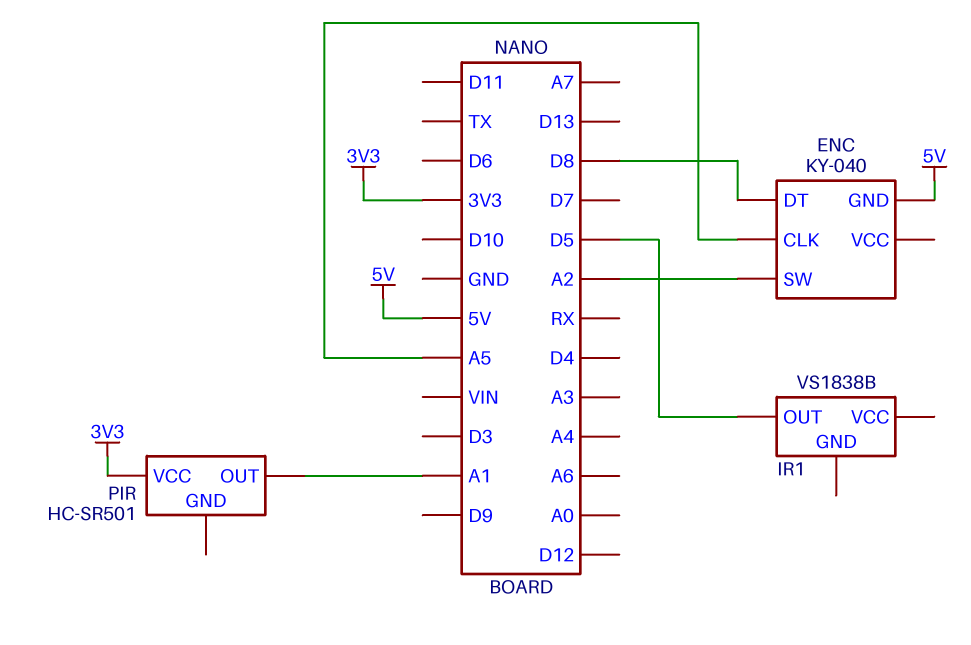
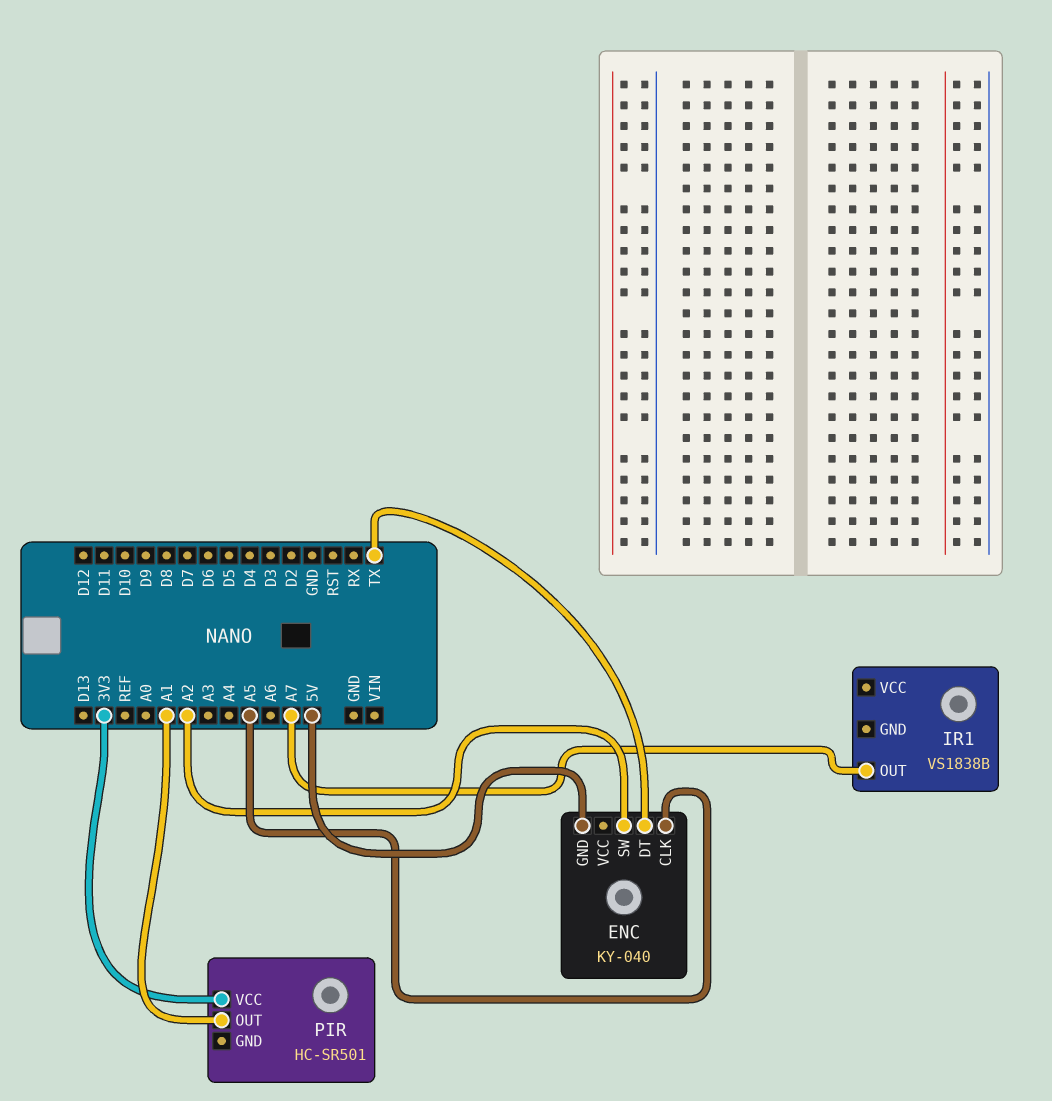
ENC pin DT: D8 -> TX
IR1 pin OUT: D5 -> A7

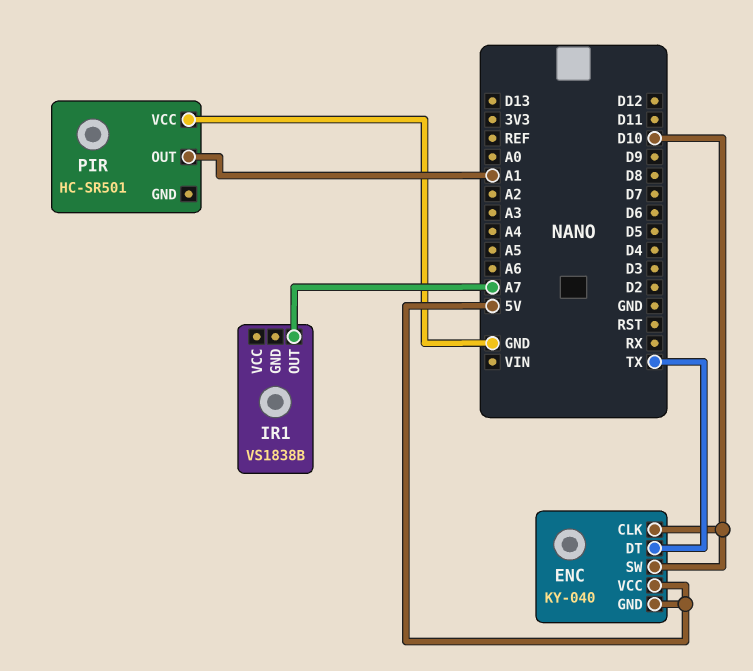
ENC pin CLK: A5 -> D10
ENC pin SW: A2 -> D10
ENC pin VCC: none -> 5V
PIR pin VCC: 3V3 -> GND

